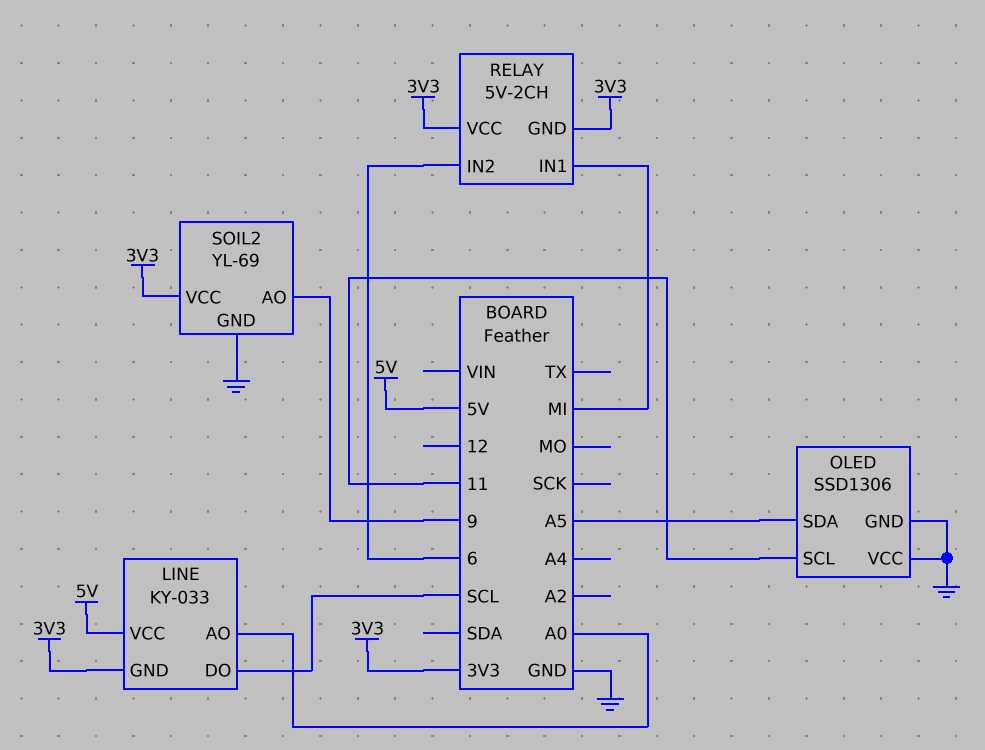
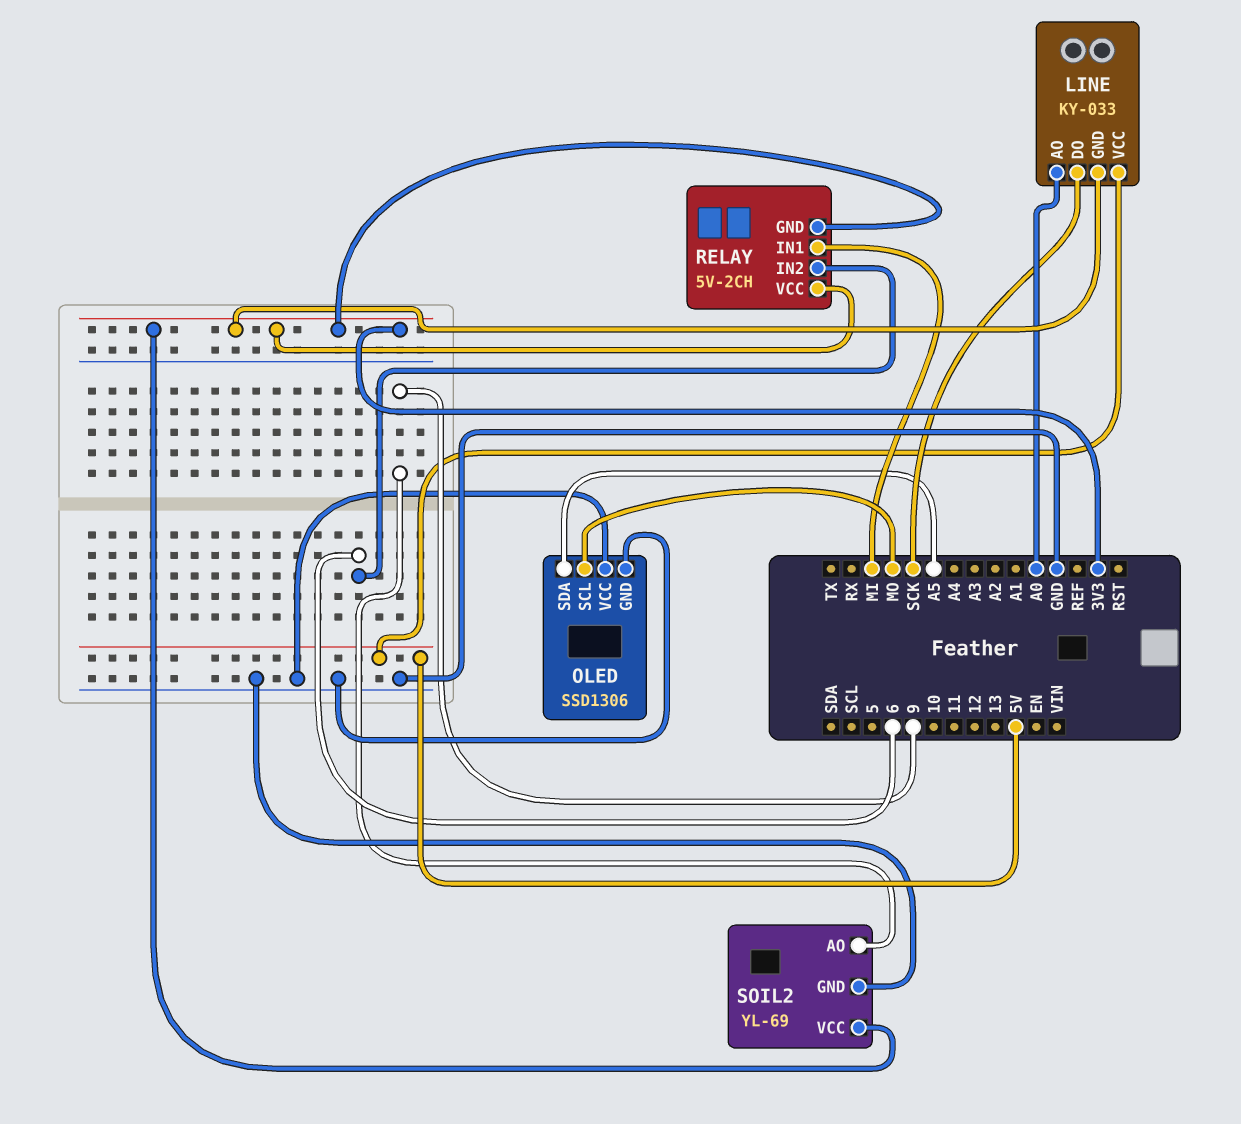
LINE pin DO: SCL -> SCK
OLED pin SCL: 11 -> MO

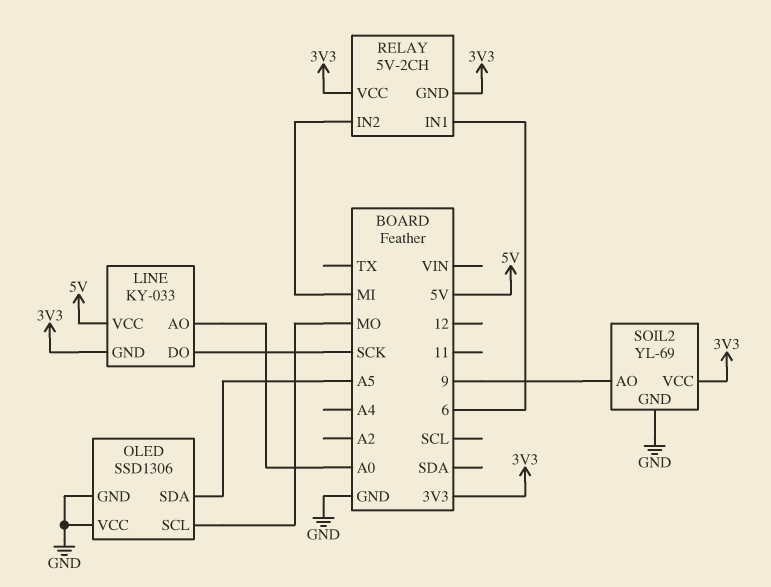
RELAY pin IN1: MI -> 6
RELAY pin IN2: 6 -> MI

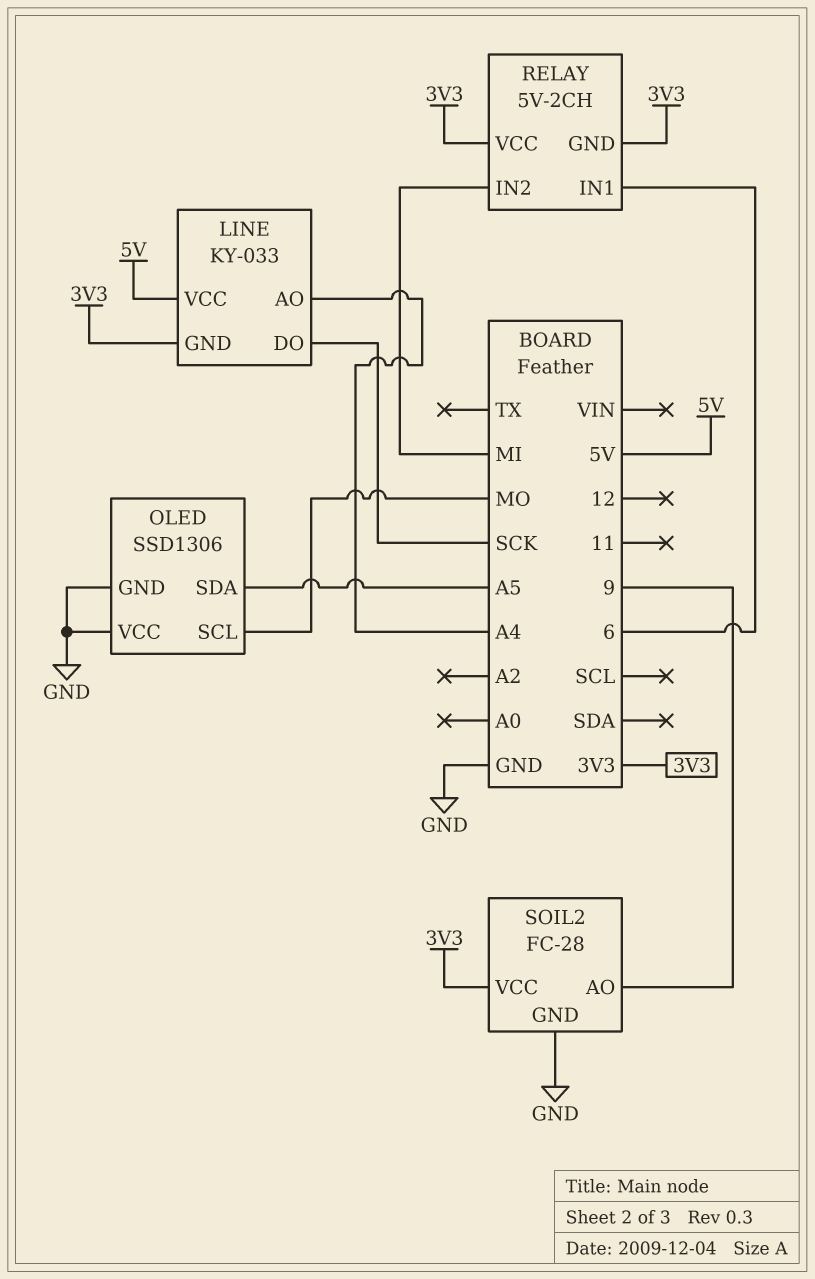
LINE pin AO: A0 -> A4
SOIL2: YL-69 -> FC-28

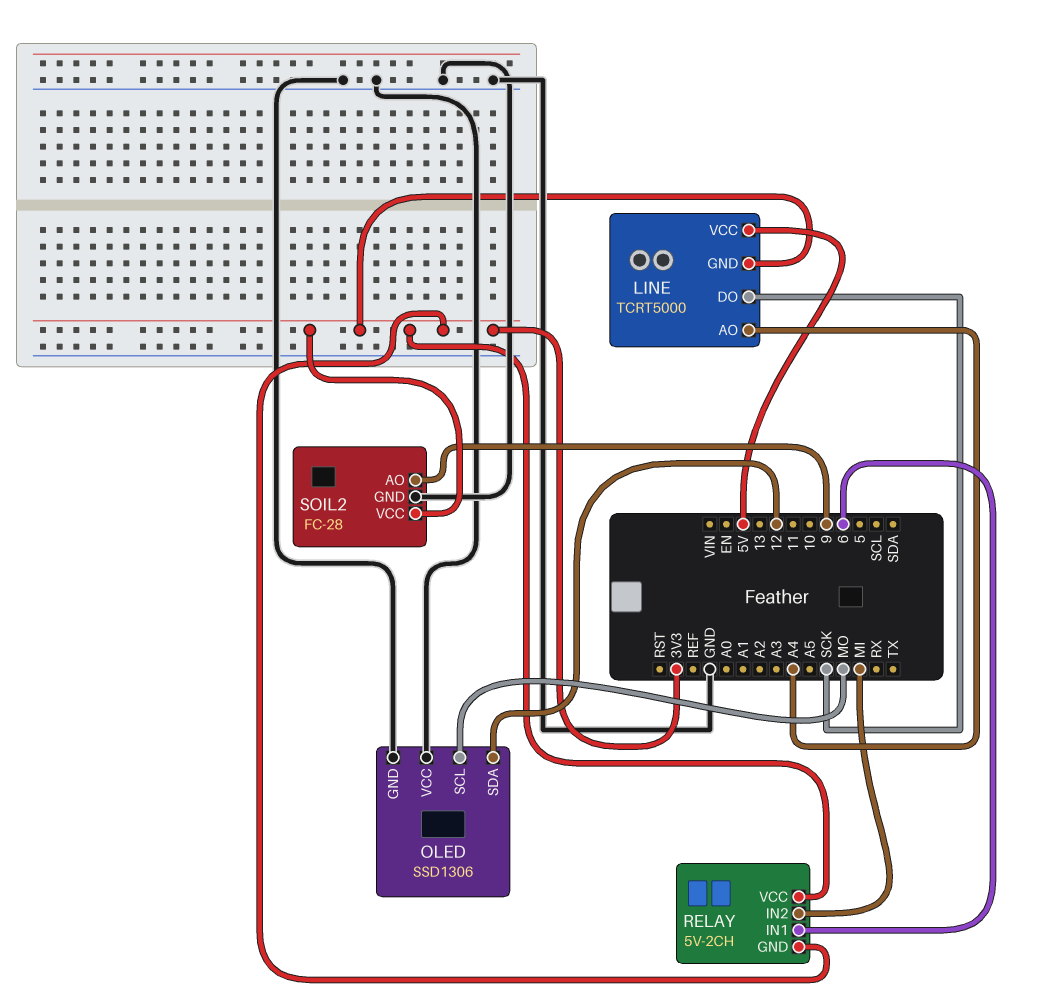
LINE: KY-033 -> TCRT5000
OLED pin SDA: A5 -> 12

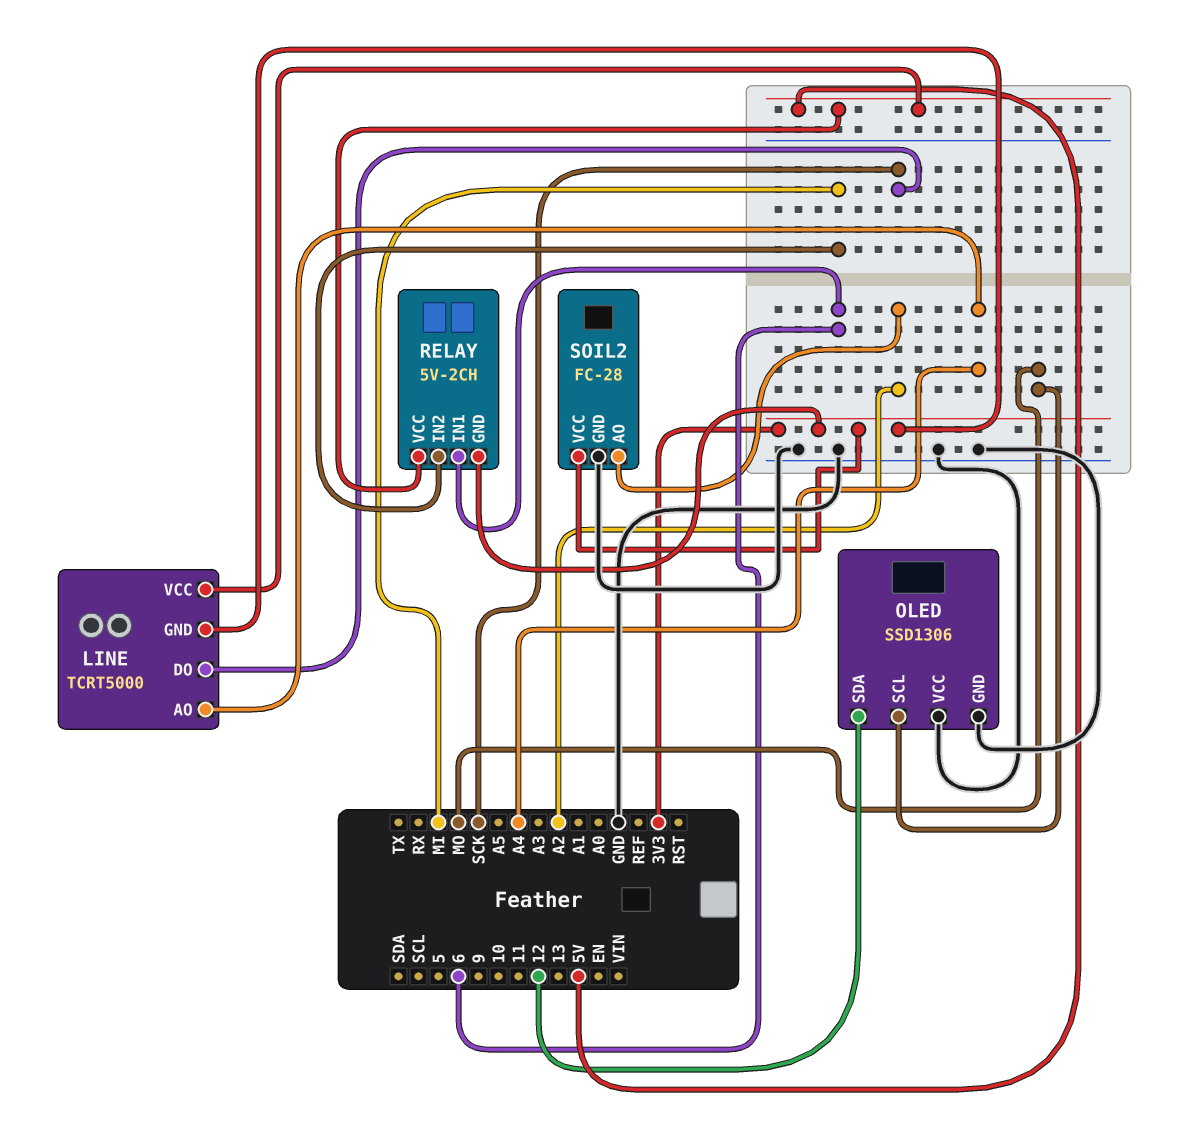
RELAY pin VCC: 3V3 -> 5V
SOIL2 pin AO: 9 -> A2

